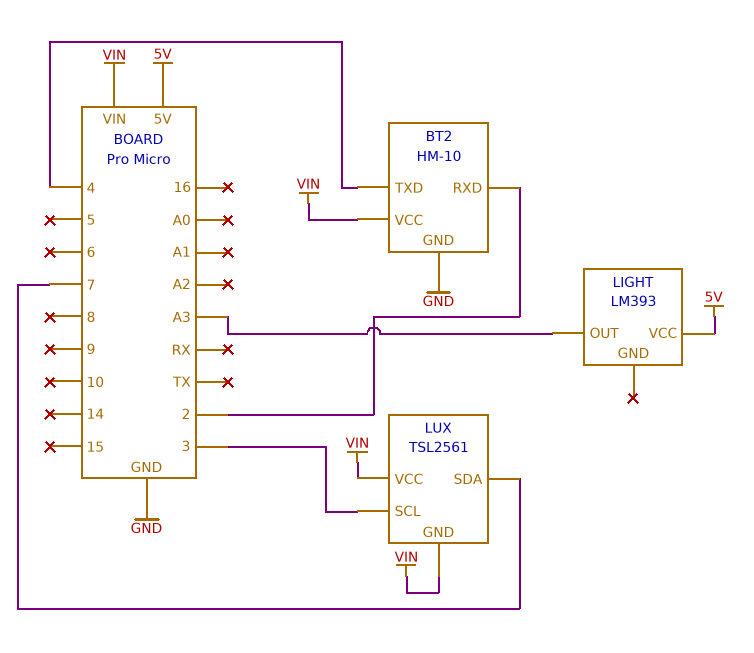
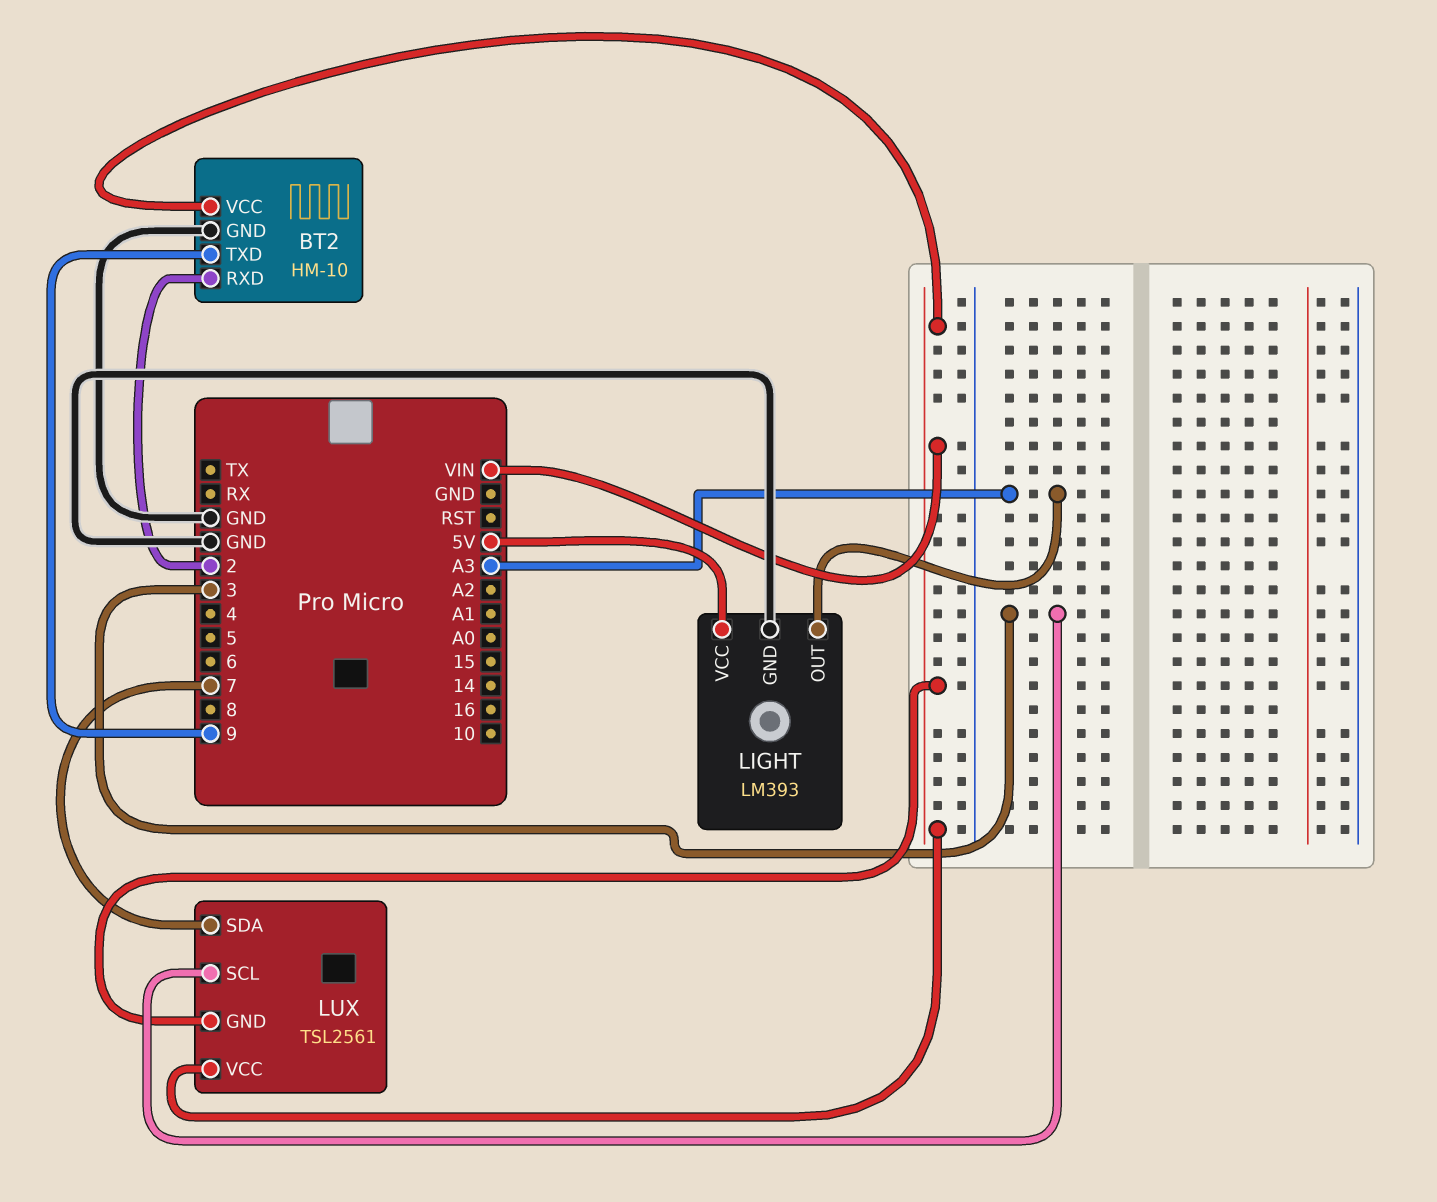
BT2 pin TXD: 4 -> 9
LIGHT pin GND: none -> GND

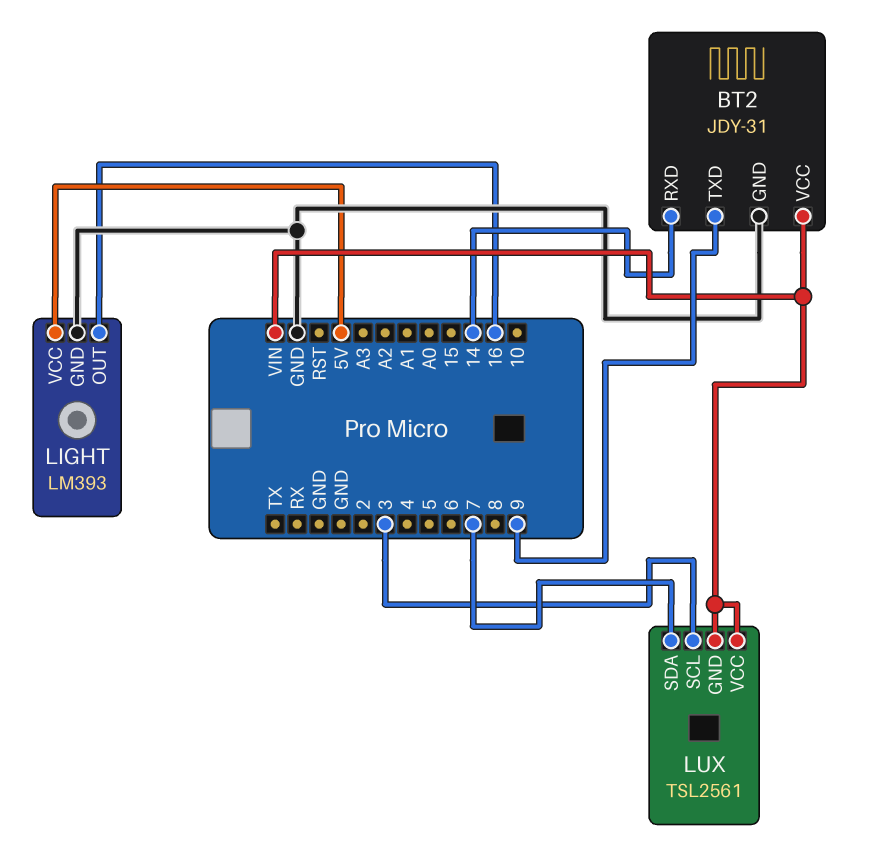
BT2: HM-10 -> JDY-31
BT2 pin RXD: 2 -> 14
LIGHT pin OUT: A3 -> 16

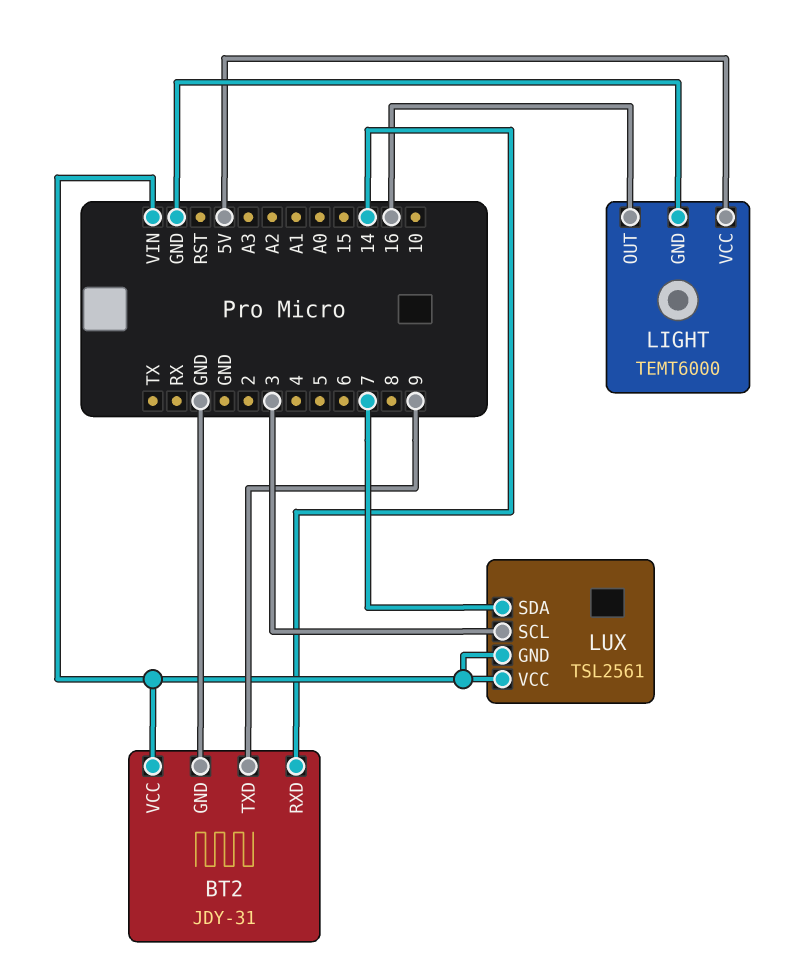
LIGHT: LM393 -> TEMT6000

